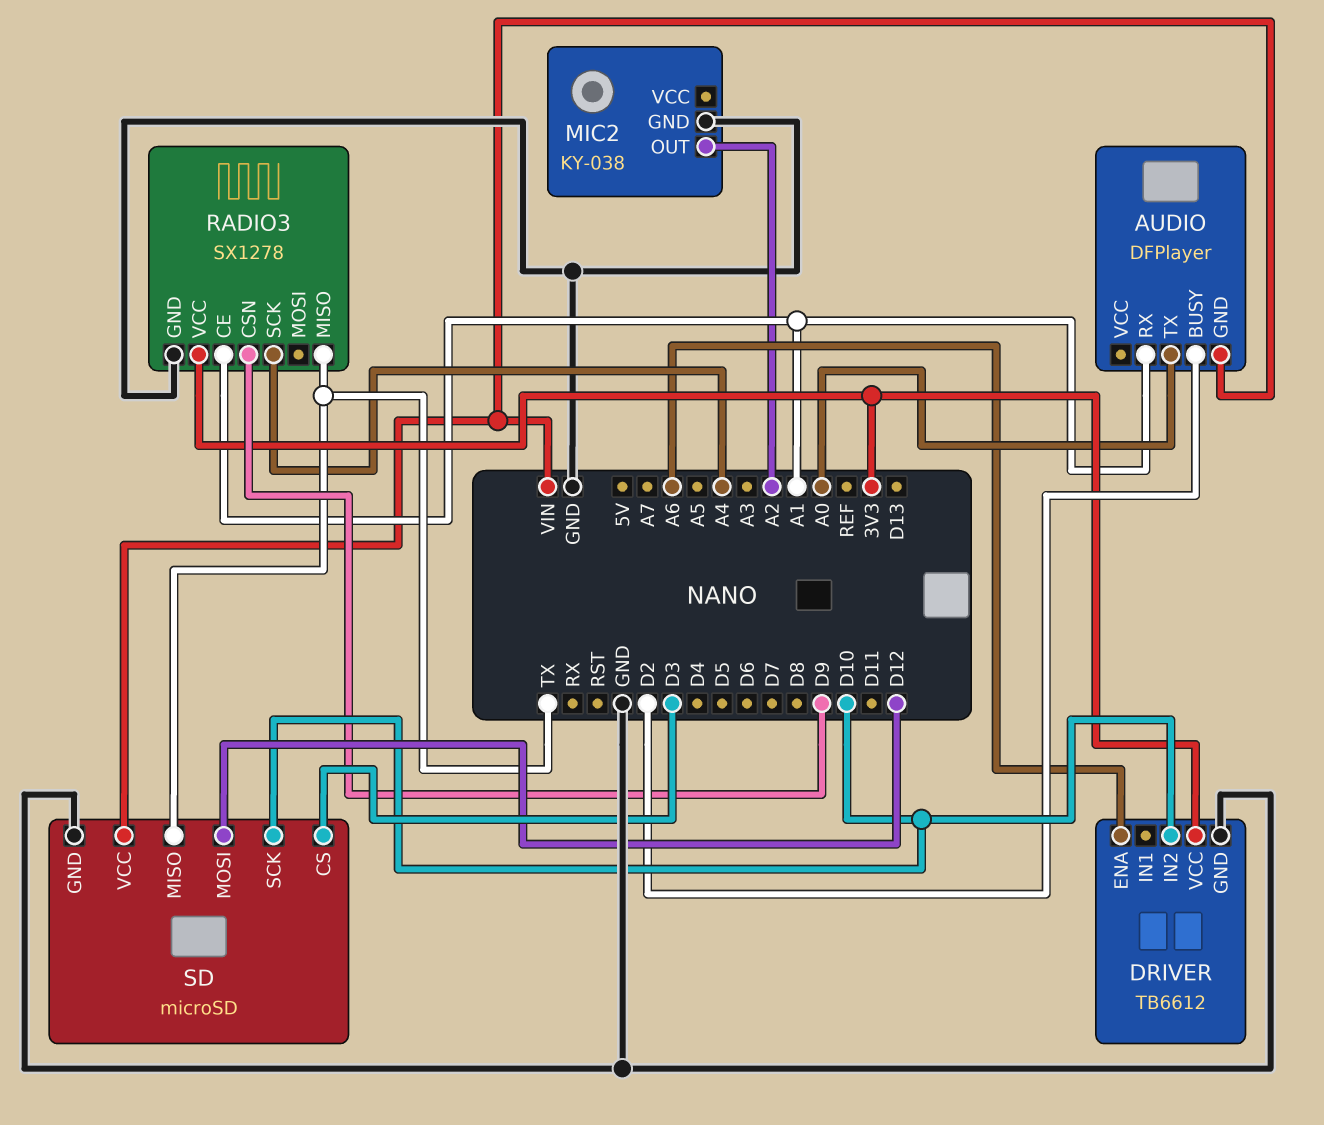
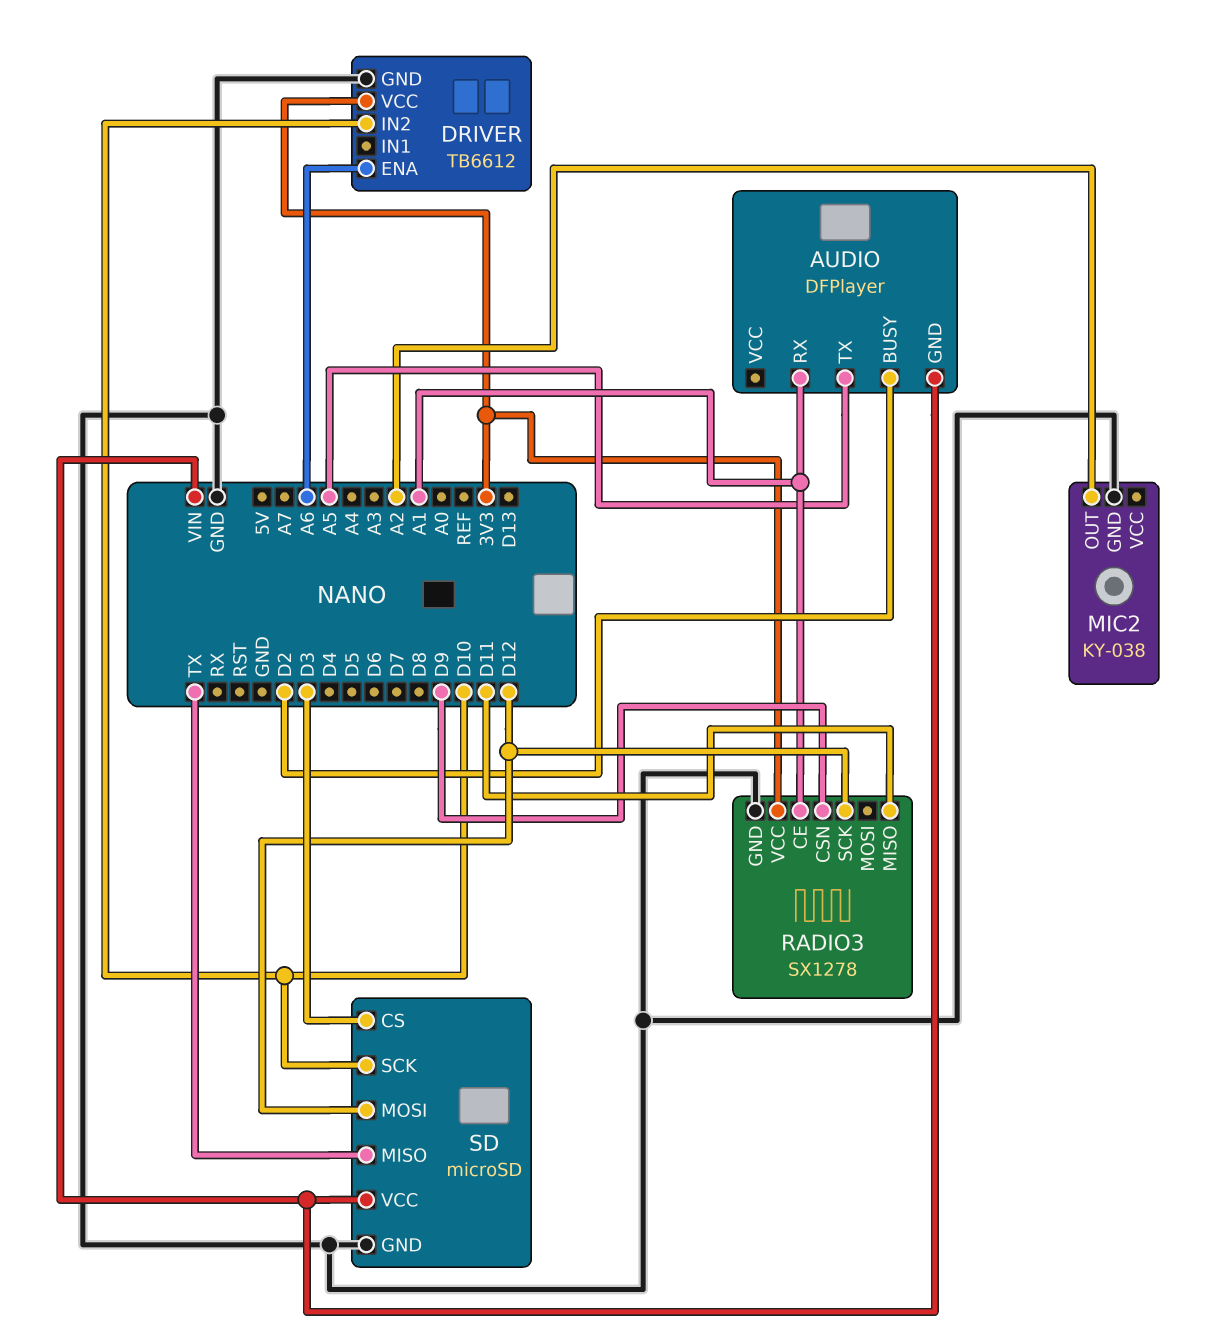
AUDIO pin TX: A0 -> A5
RADIO3 pin MISO: TX -> D11
RADIO3 pin SCK: A4 -> D12

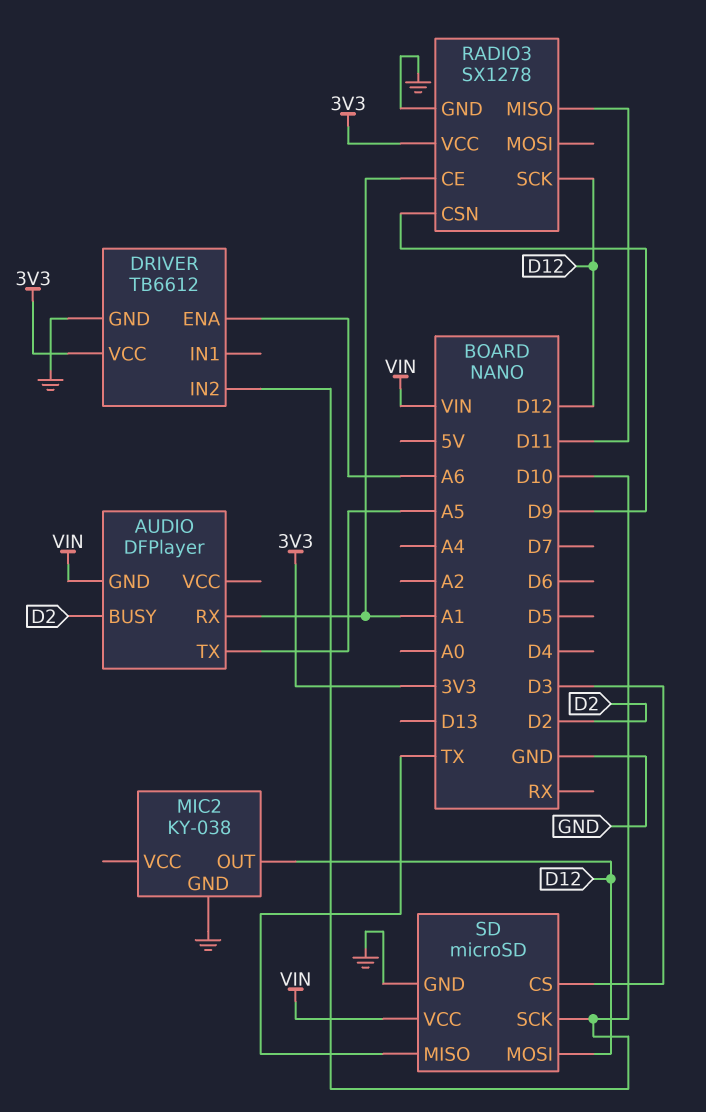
MIC2 pin OUT: A2 -> D12

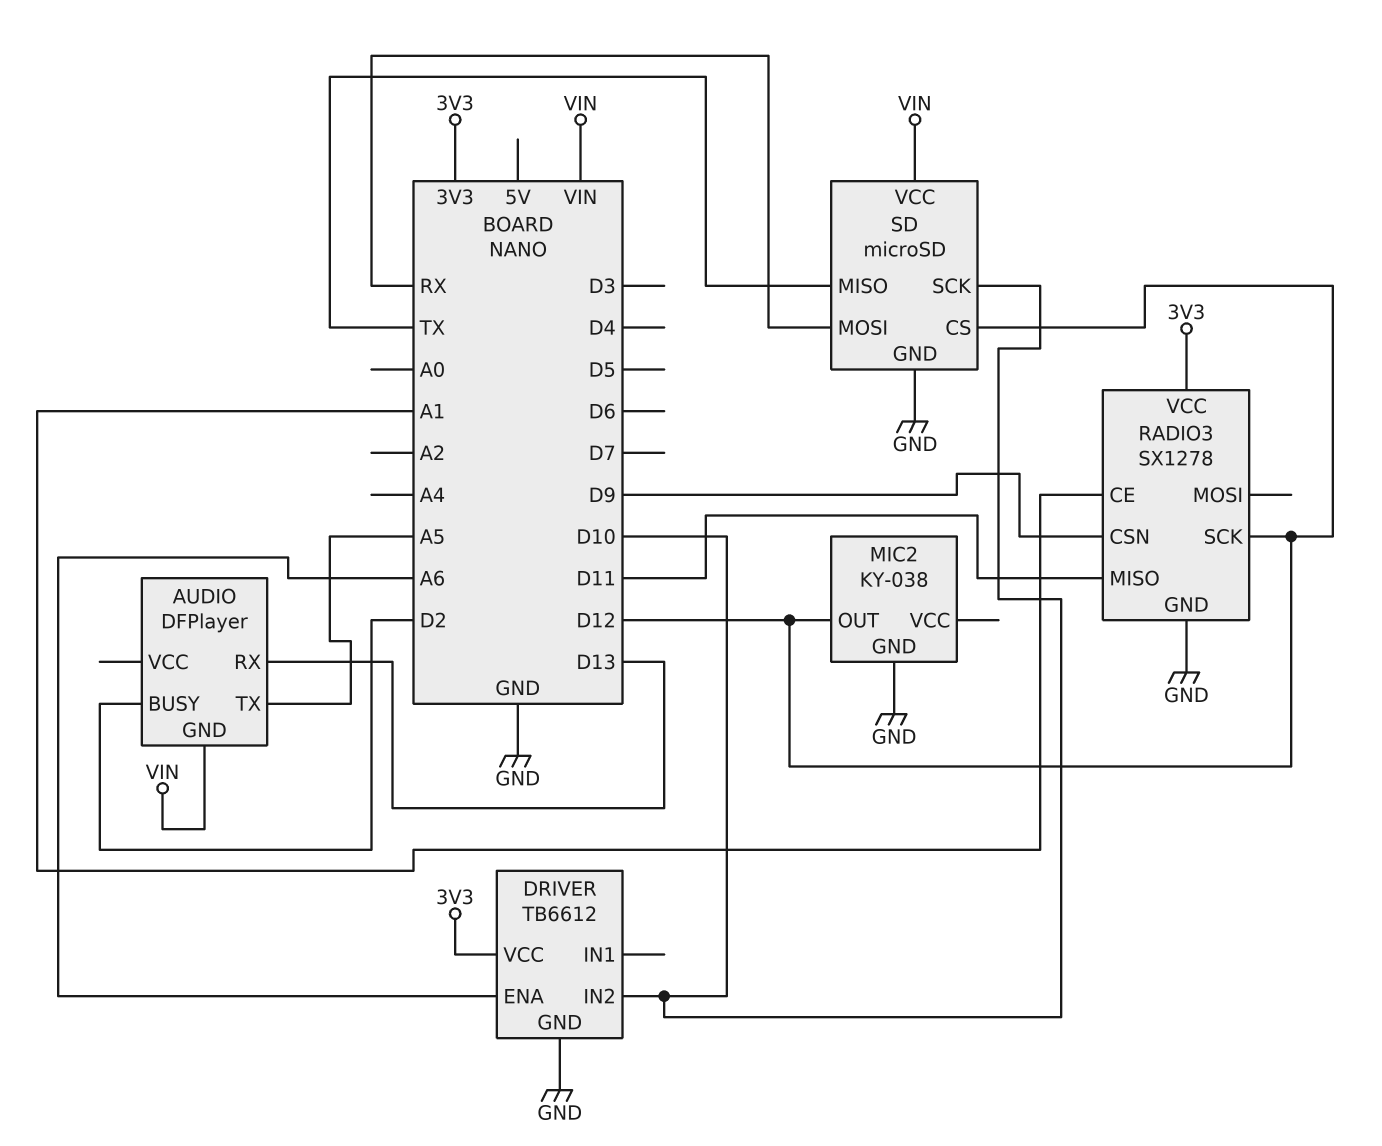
AUDIO pin RX: A1 -> D13
SD pin CS: D3 -> D12
SD pin MOSI: D12 -> RX

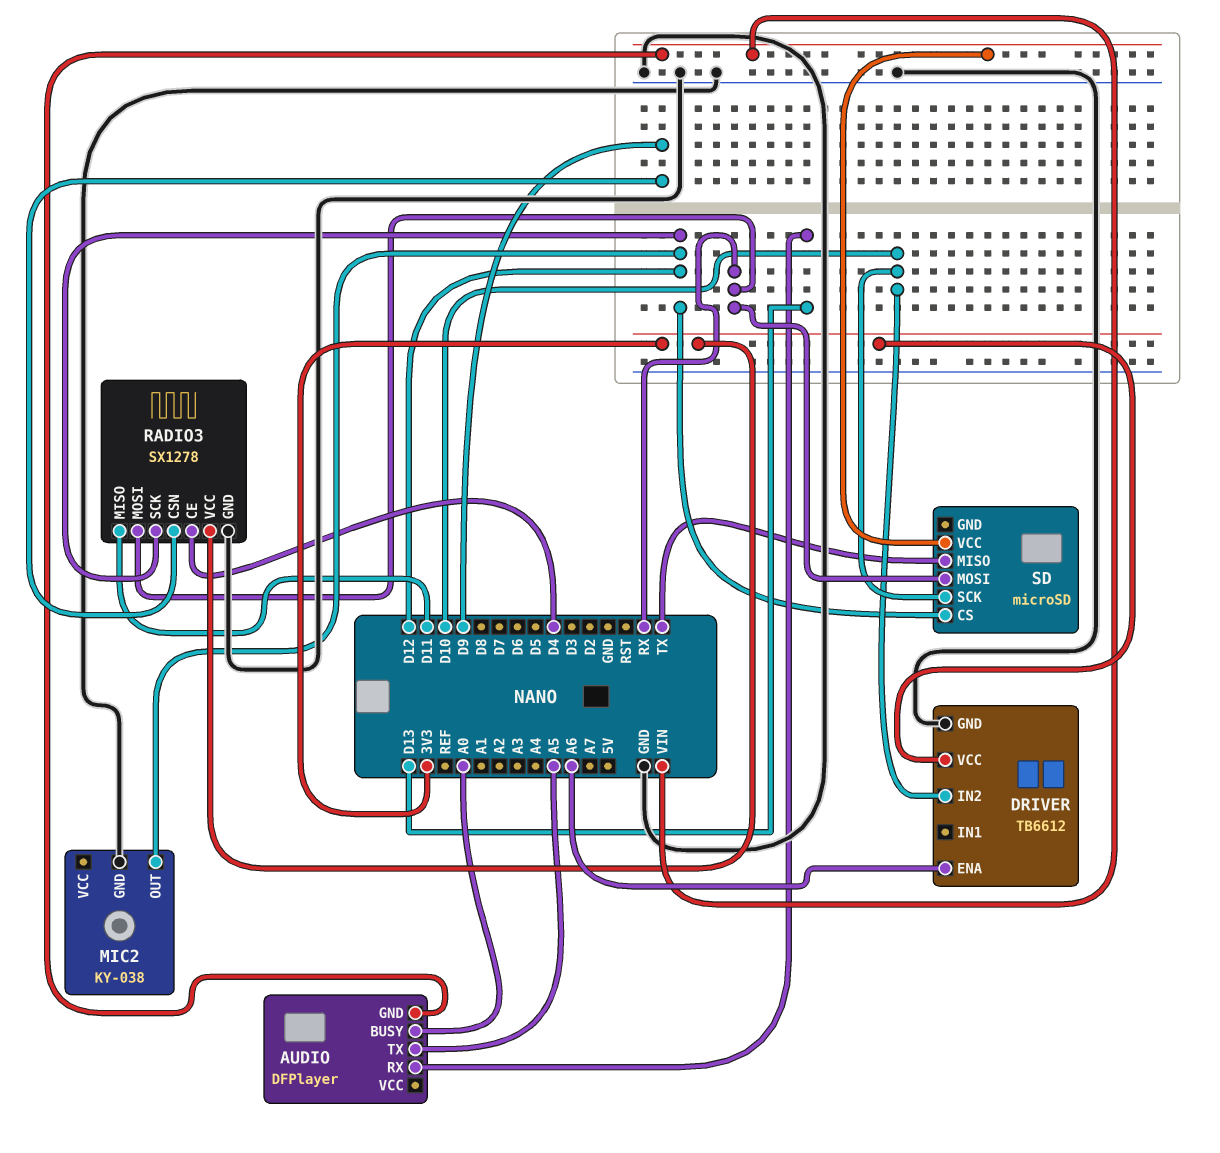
AUDIO pin BUSY: D2 -> A0
RADIO3 pin CE: A1 -> D4
RADIO3 pin MOSI: none -> RX
SD pin GND: GND -> none

